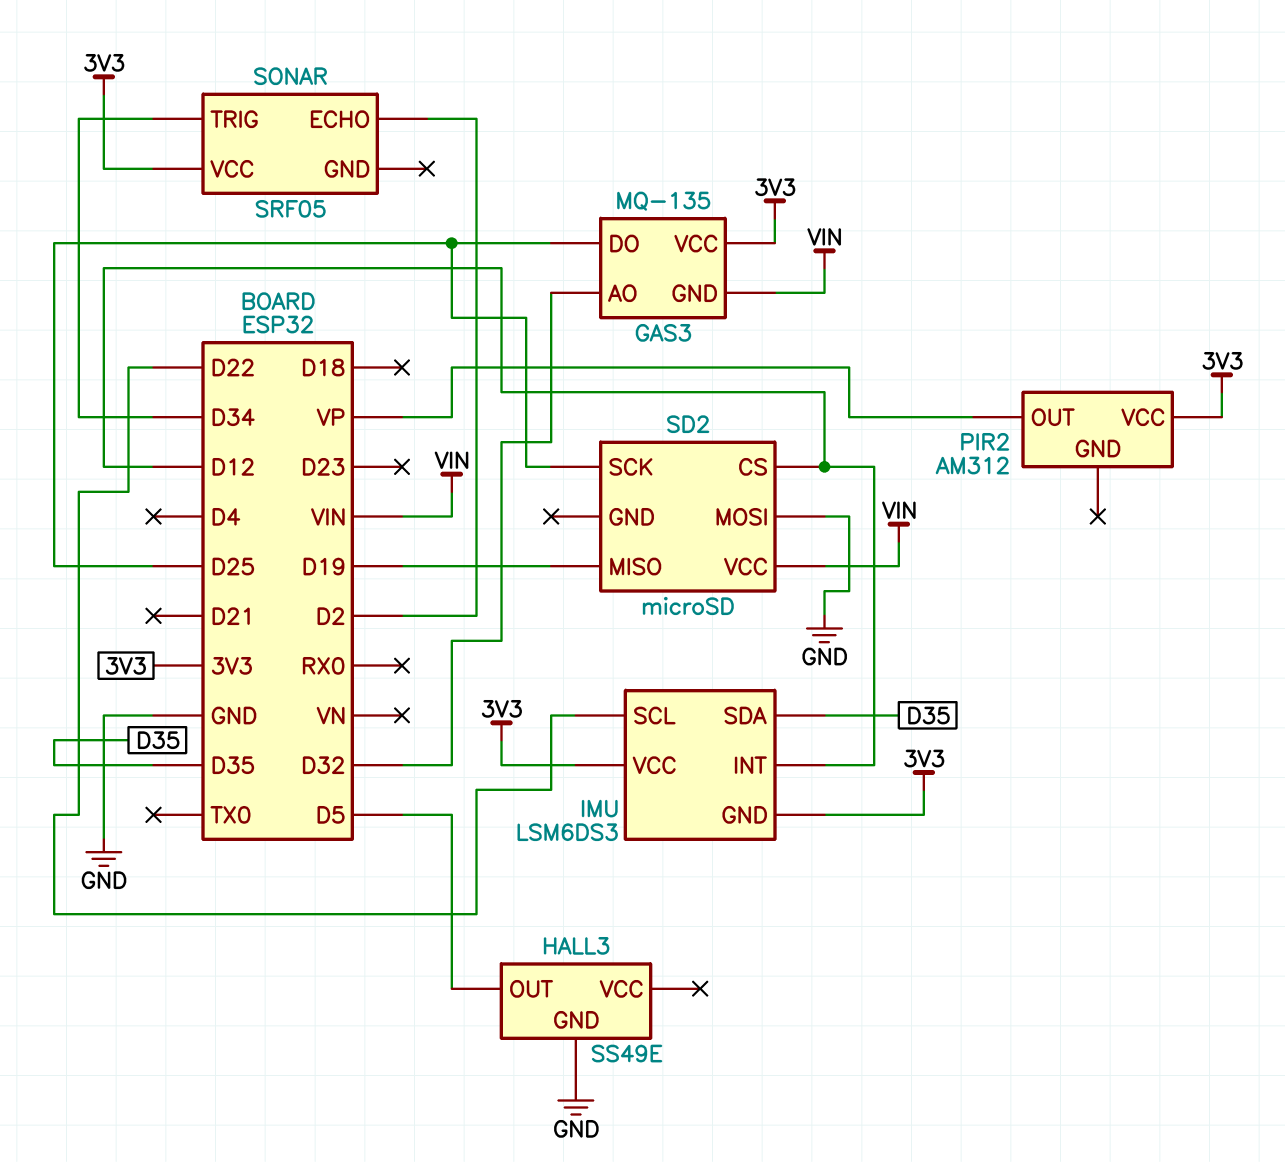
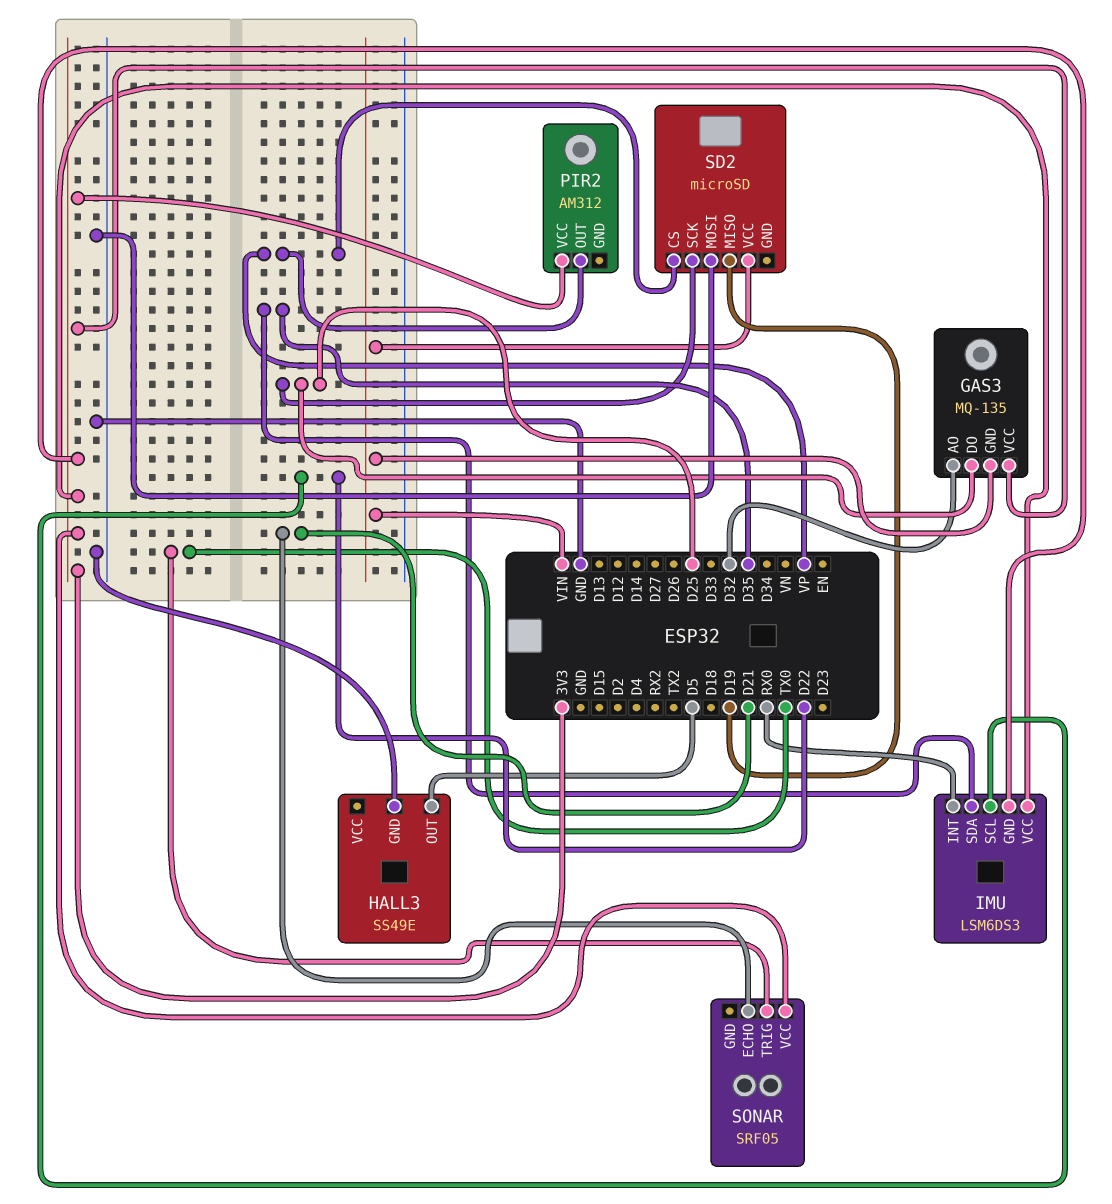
IMU pin INT: D12 -> RX0
SD2 pin CS: D12 -> VP
SONAR pin ECHO: D2 -> D21
SONAR pin TRIG: D34 -> TX0

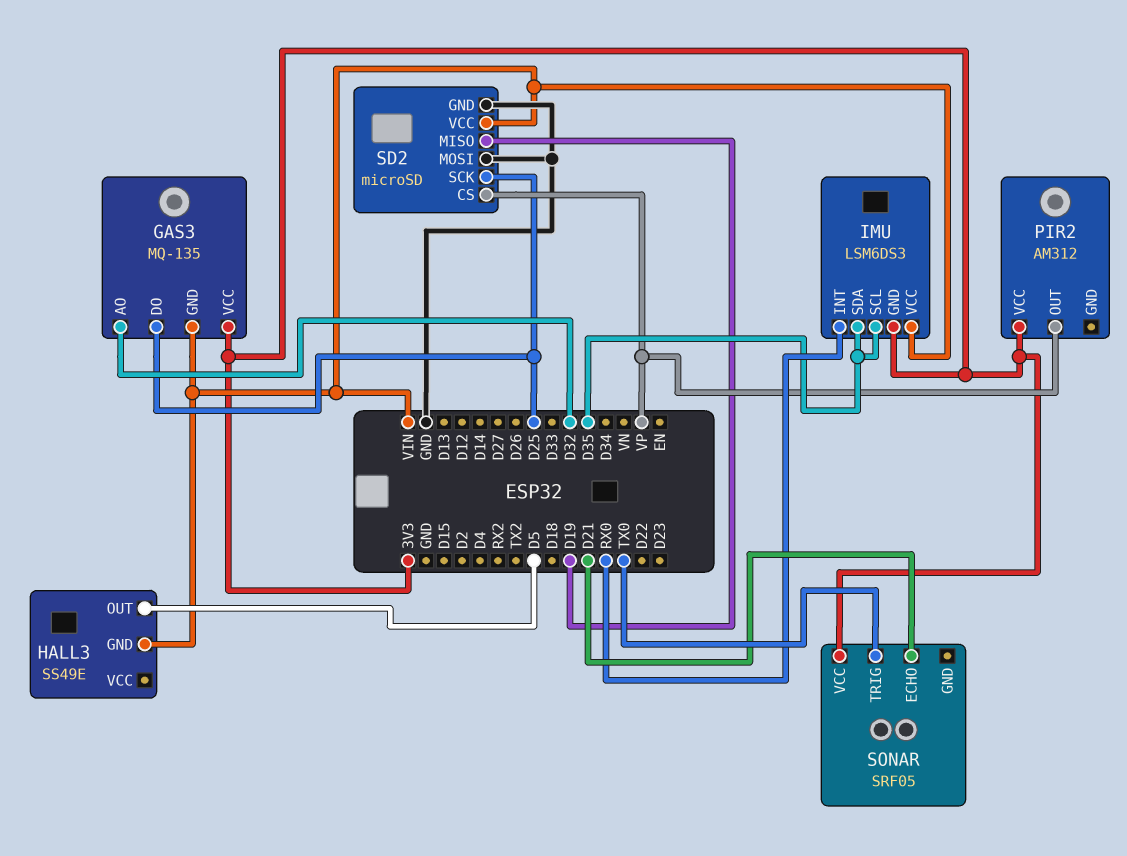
HALL3 pin GND: GND -> VIN
IMU pin SCL: D22 -> D35
IMU pin VCC: 3V3 -> VIN
SD2 pin GND: none -> GND

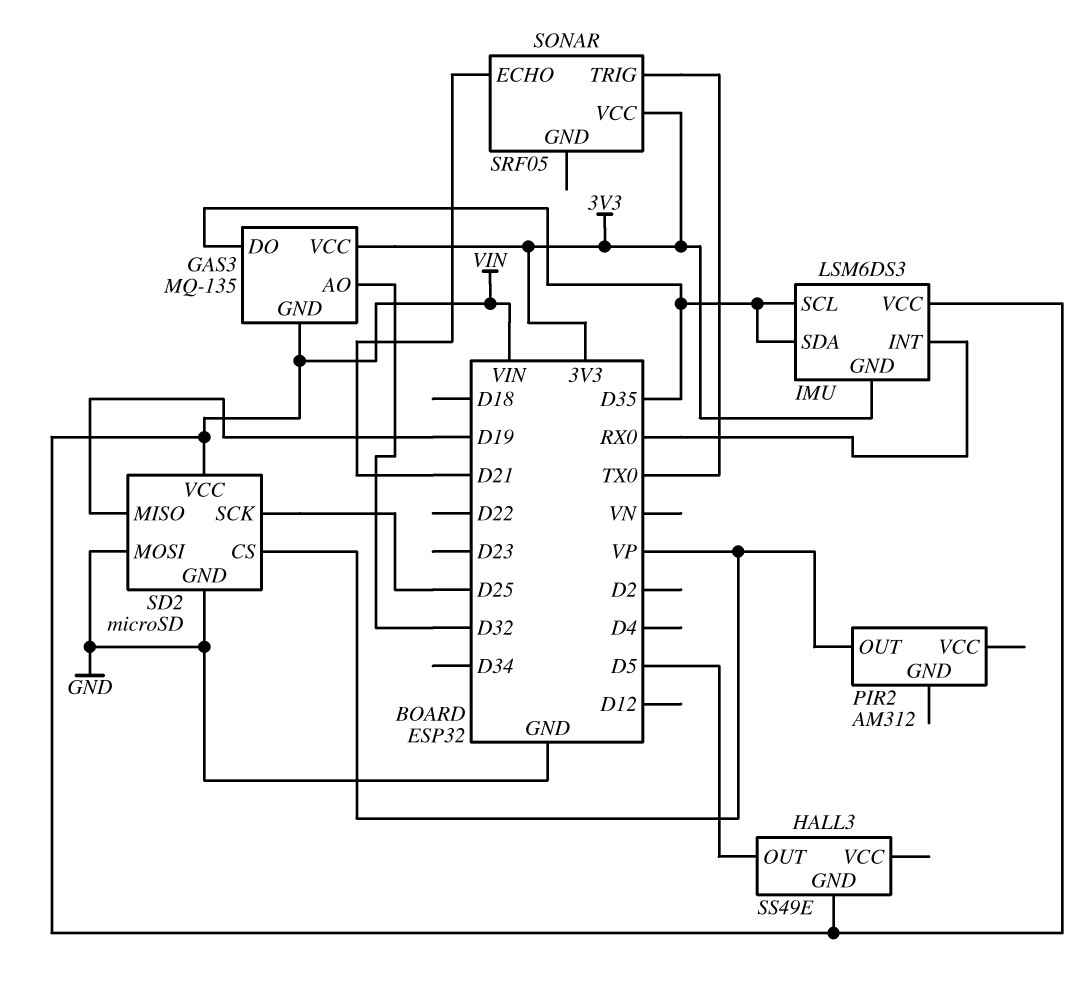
GAS3 pin DO: D25 -> D35
PIR2 pin VCC: 3V3 -> none

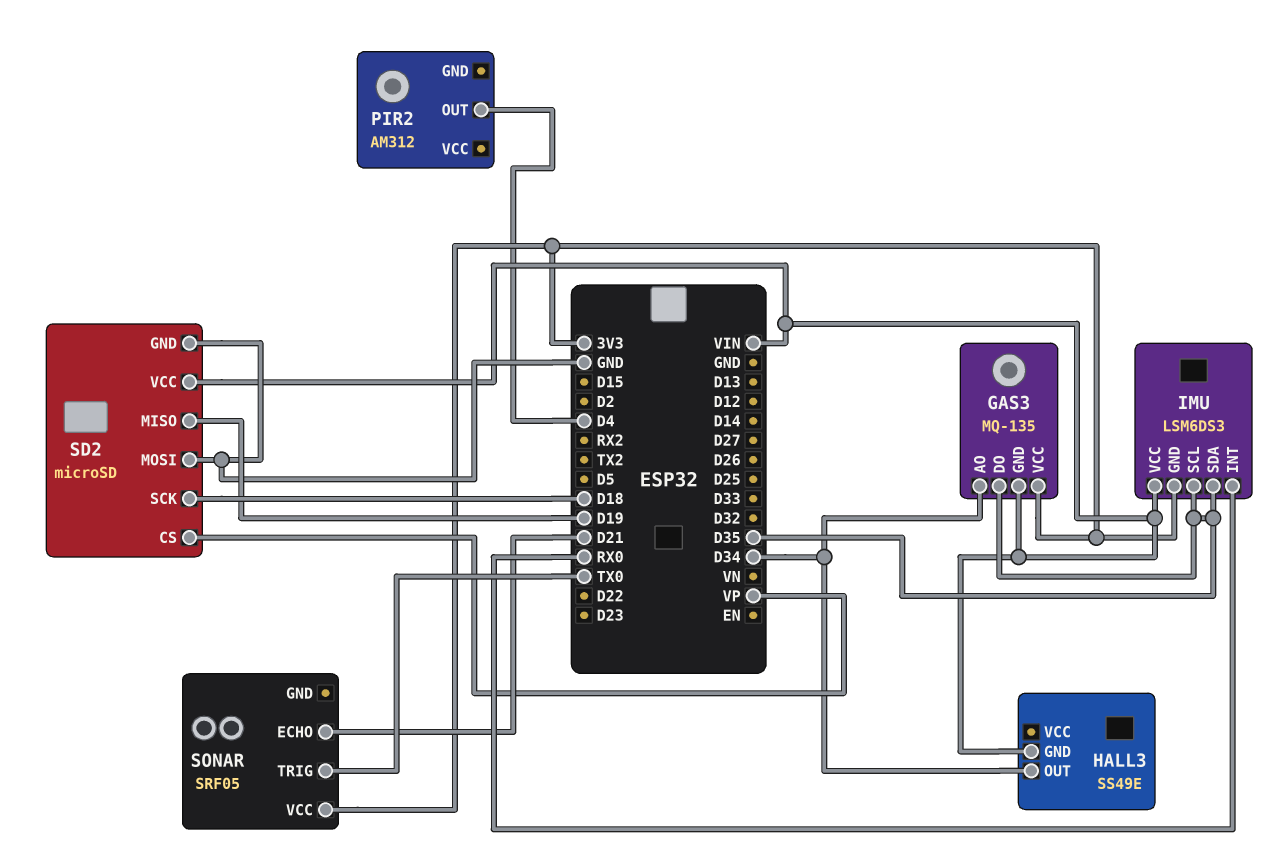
GAS3 pin AO: D32 -> D34
HALL3 pin OUT: D5 -> D34
PIR2 pin OUT: VP -> D4
SD2 pin SCK: D25 -> D18

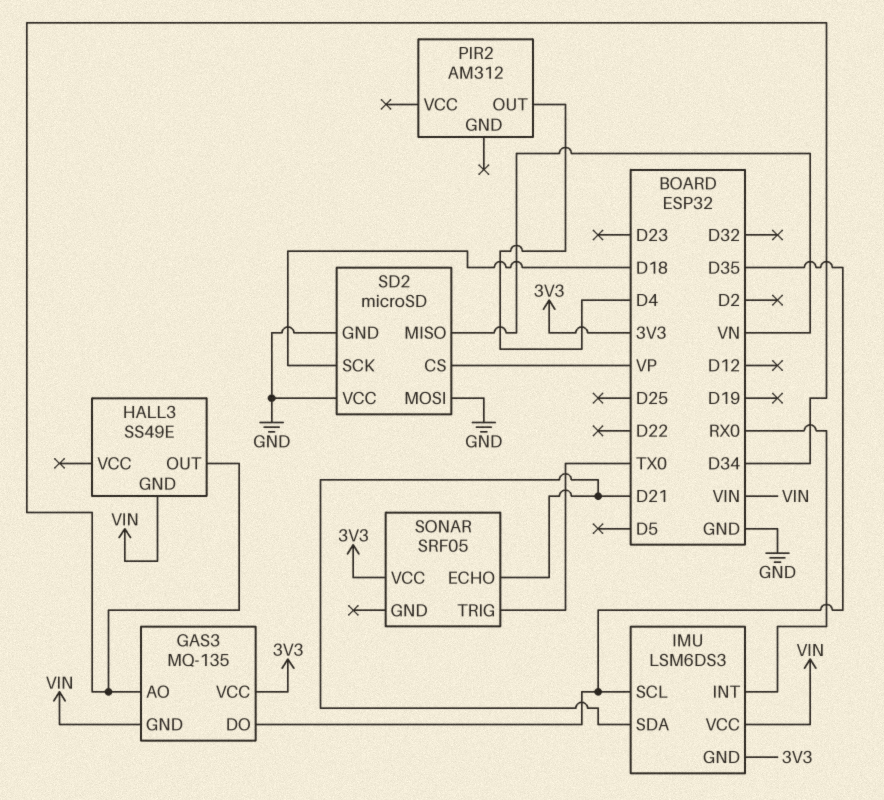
IMU pin SDA: D35 -> D21
SD2 pin MISO: D19 -> VN
SD2 pin VCC: VIN -> GND

